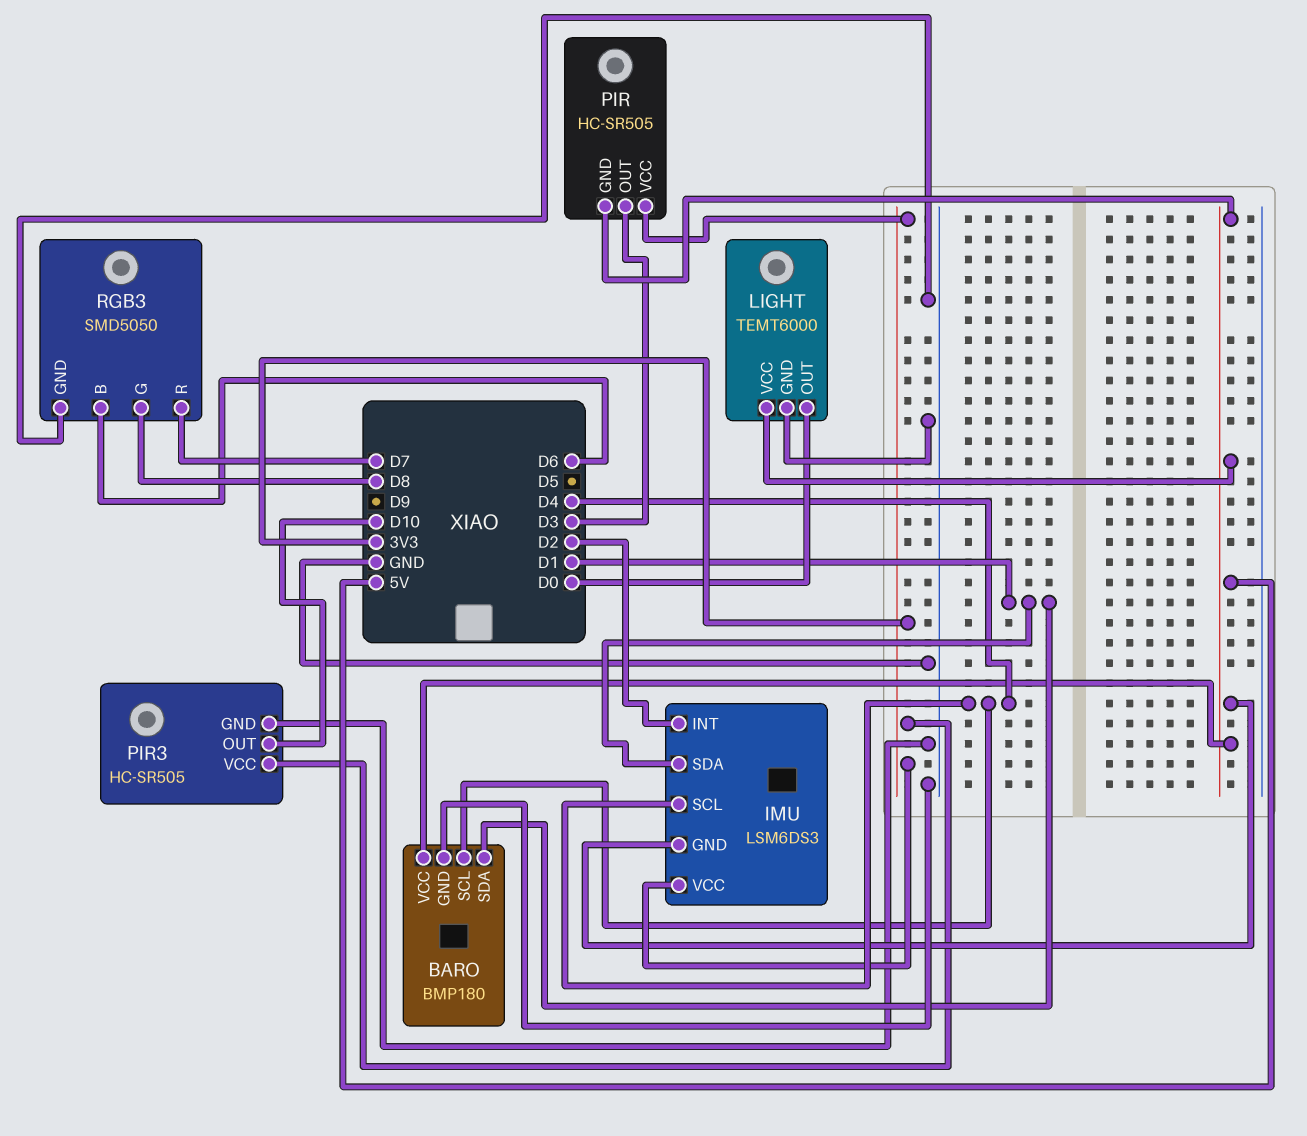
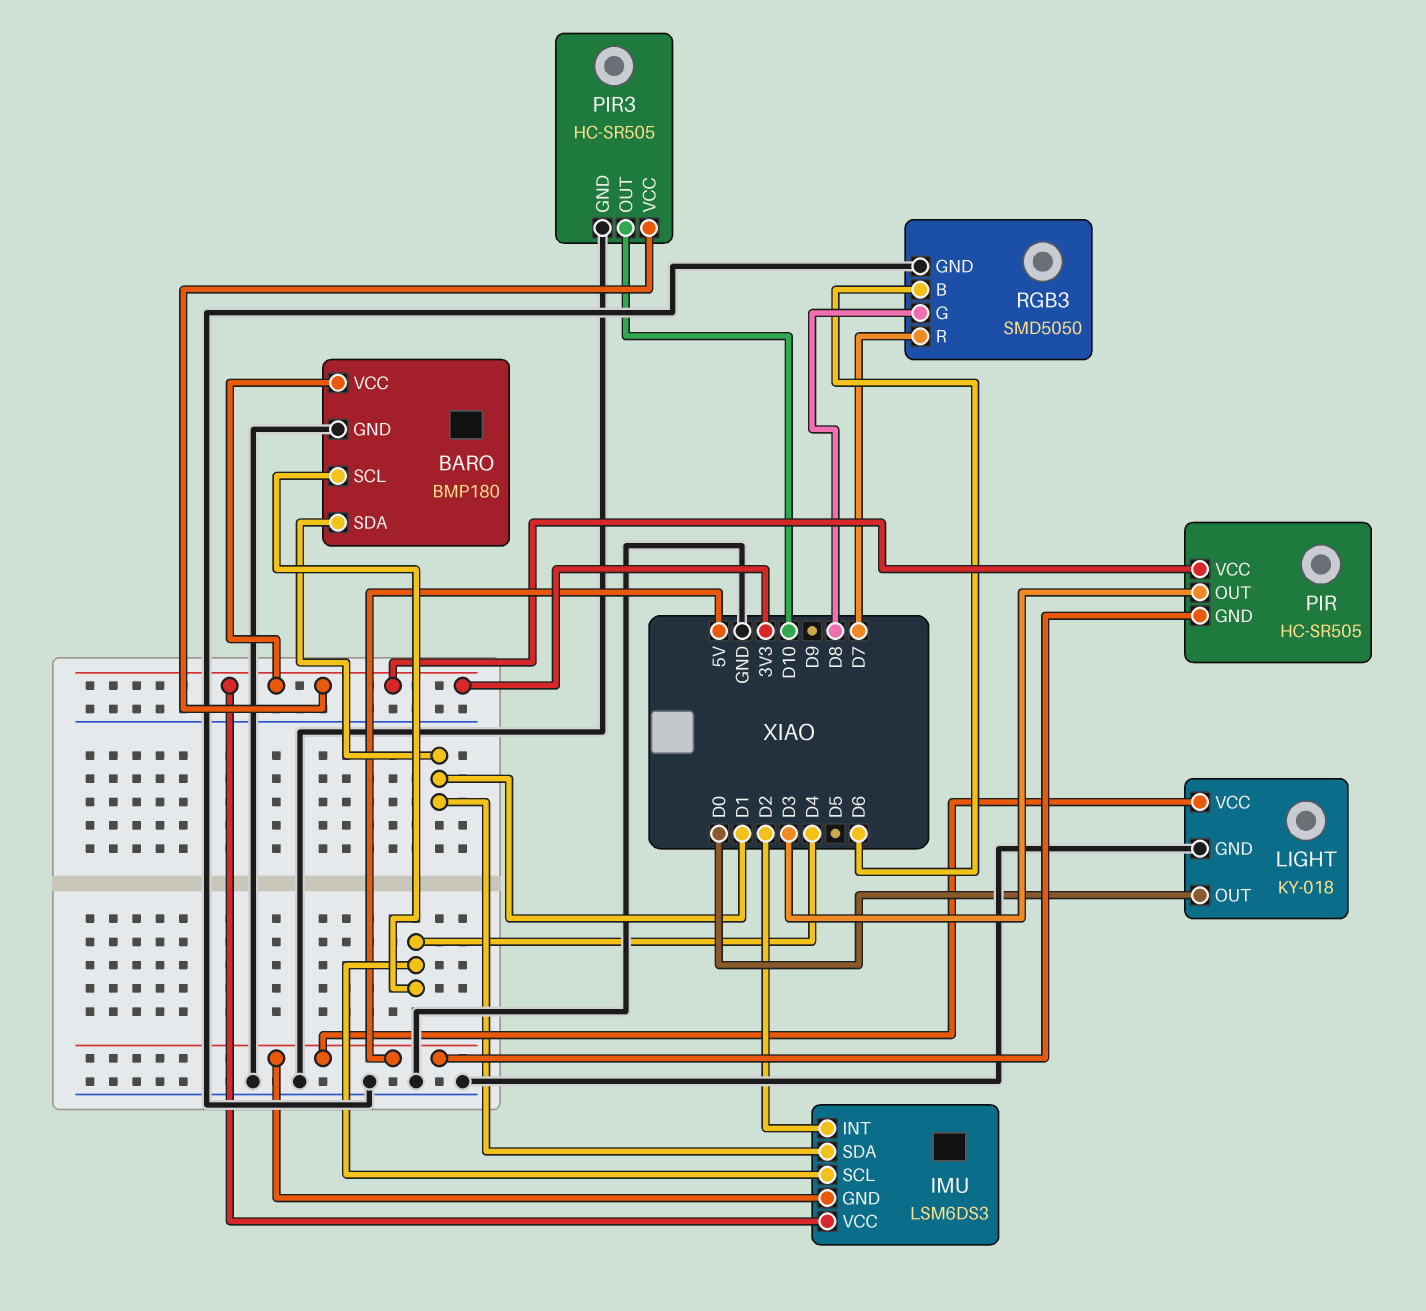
BARO pin VCC: 5V -> 3V3
LIGHT: TEMT6000 -> KY-018

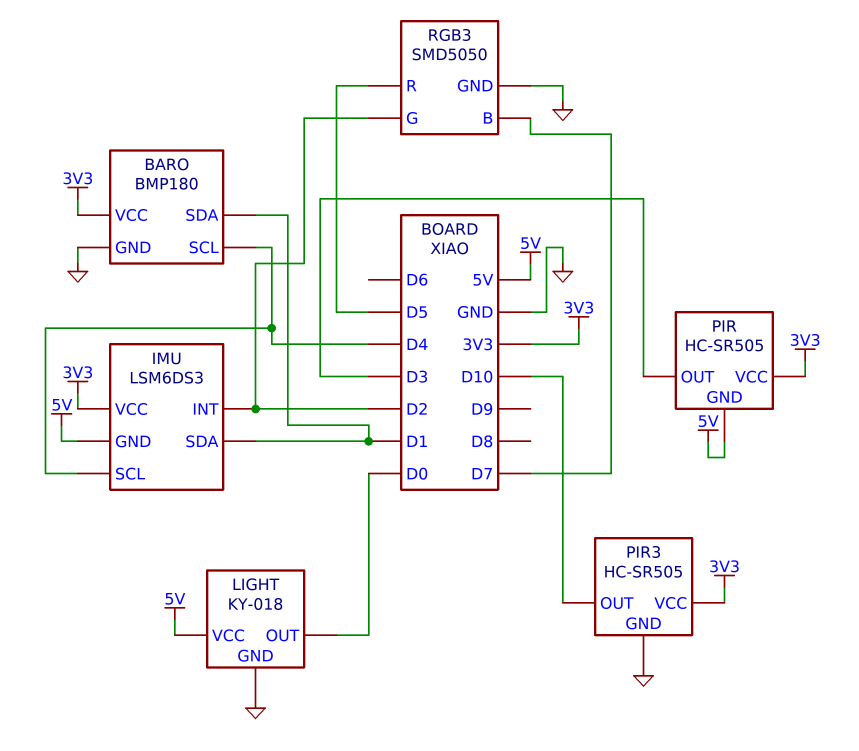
RGB3 pin B: D6 -> D7
RGB3 pin G: D8 -> D2
RGB3 pin R: D7 -> D5

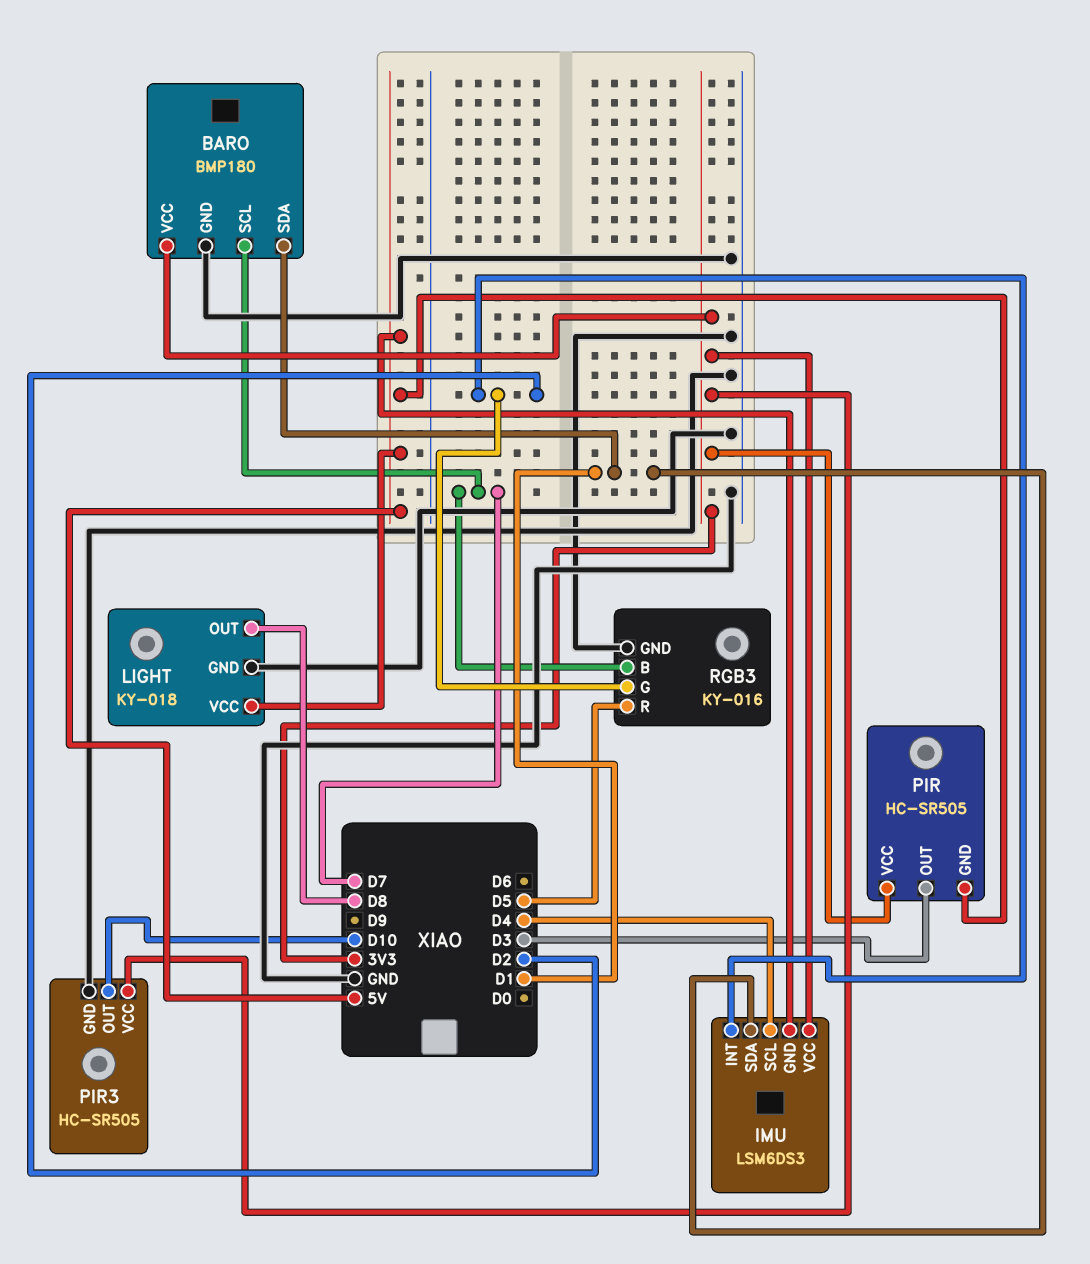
BARO pin SCL: D4 -> D7
LIGHT pin OUT: D0 -> D8
RGB3: SMD5050 -> KY-016

